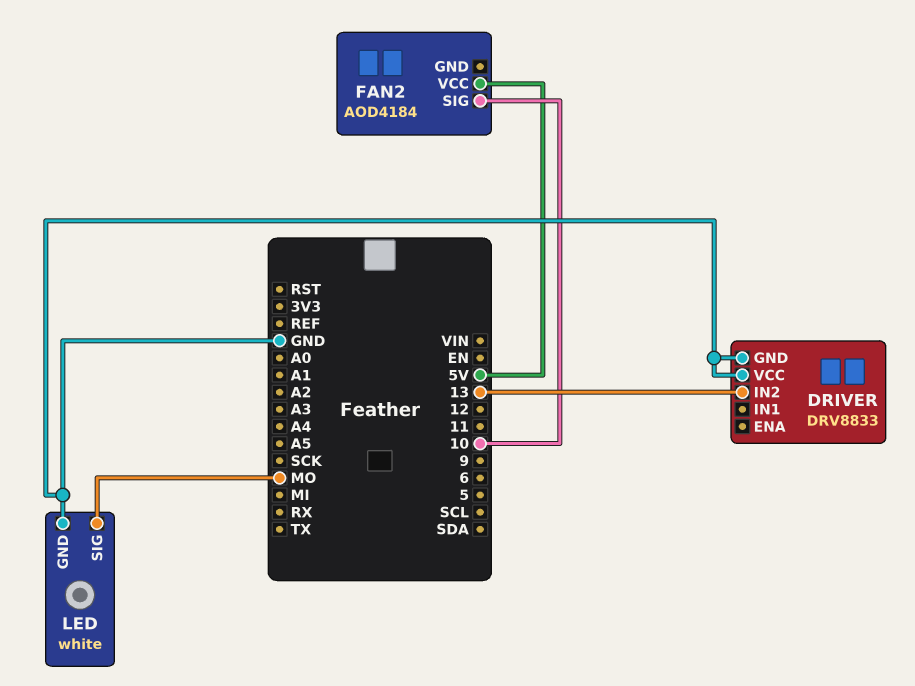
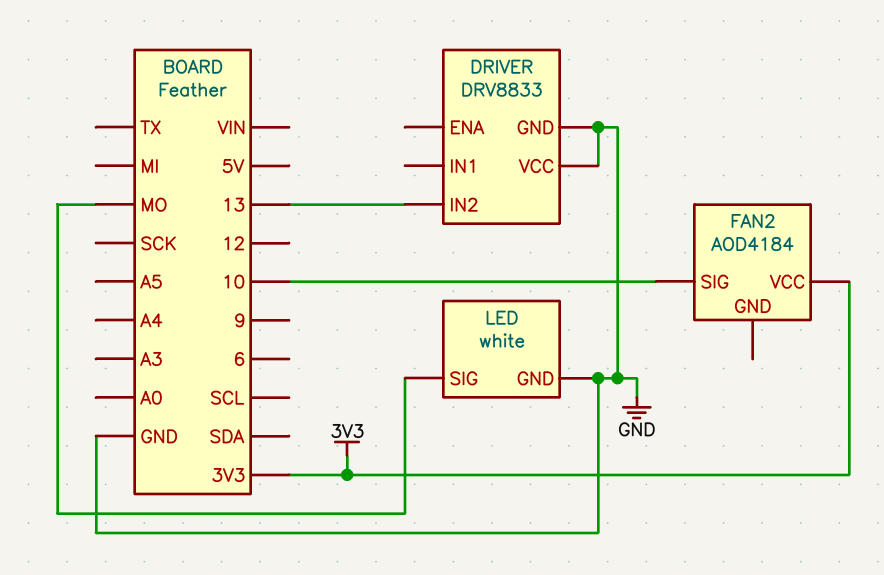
FAN2 pin VCC: 5V -> 3V3

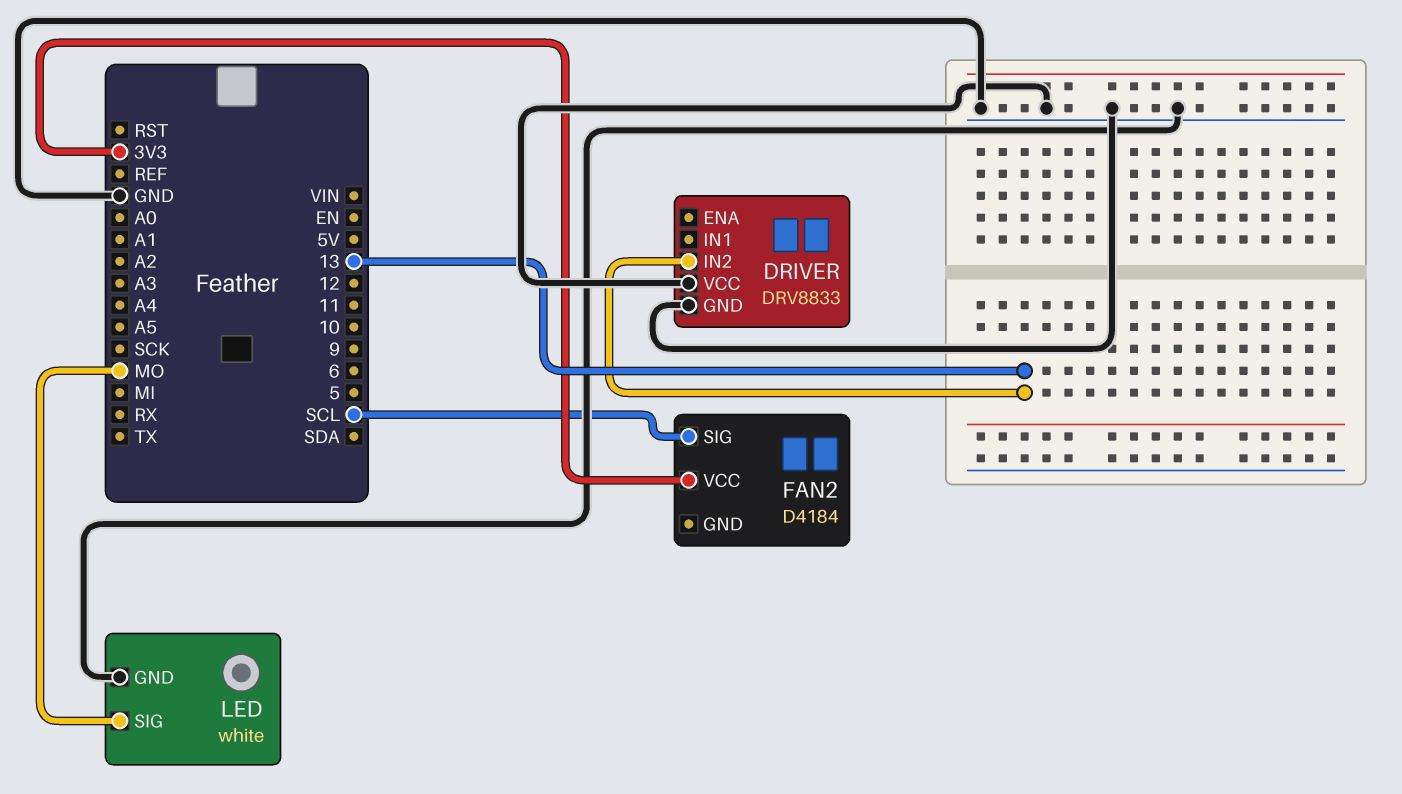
FAN2: AOD4184 -> D4184
FAN2 pin SIG: 10 -> SCL

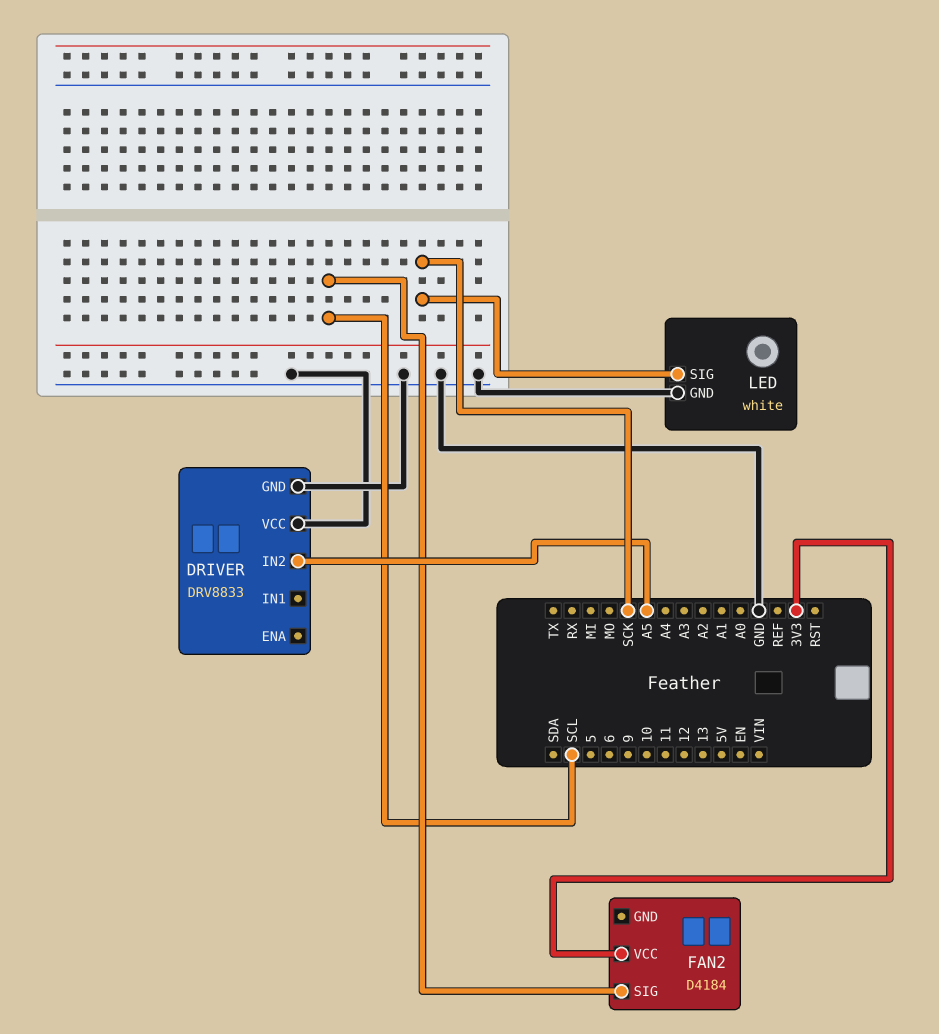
DRIVER pin IN2: 13 -> A5
LED pin SIG: MO -> SCK

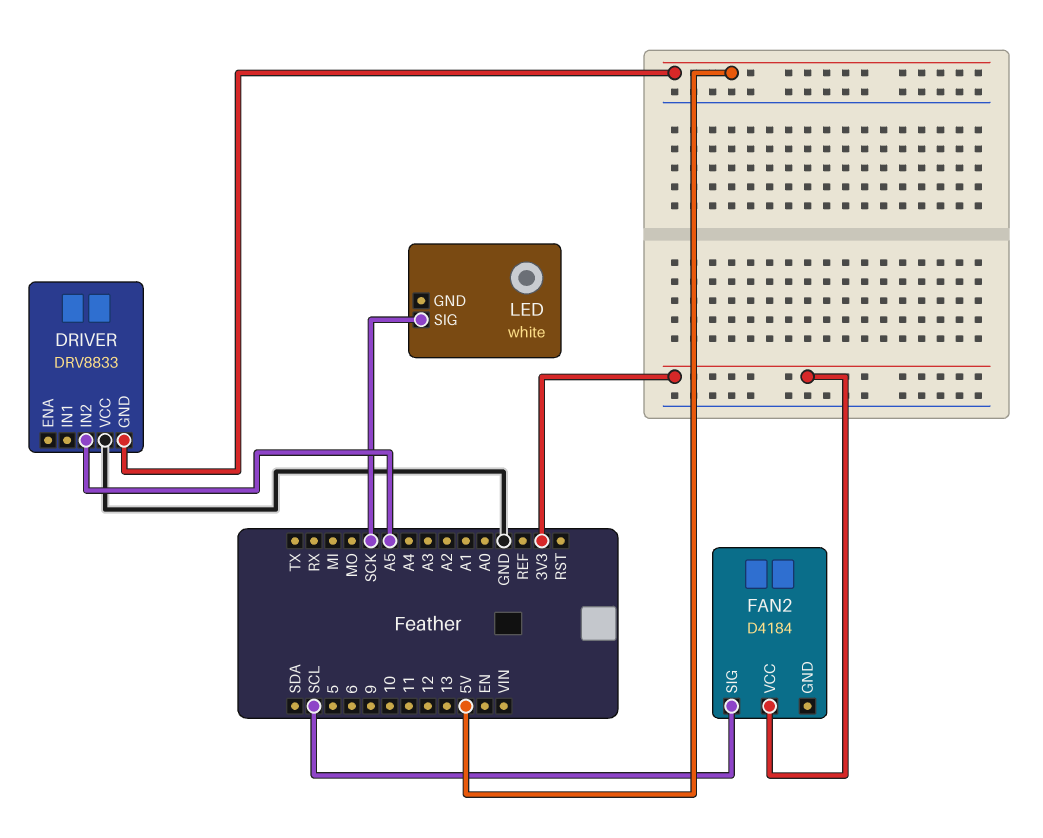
DRIVER pin GND: GND -> 5V
LED pin GND: GND -> none

